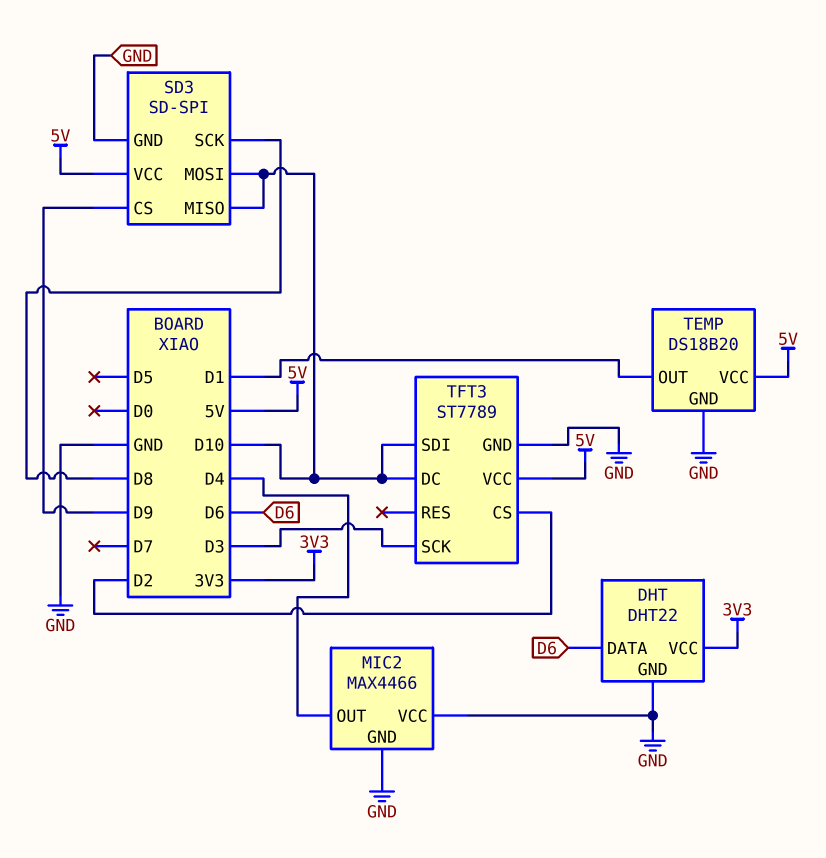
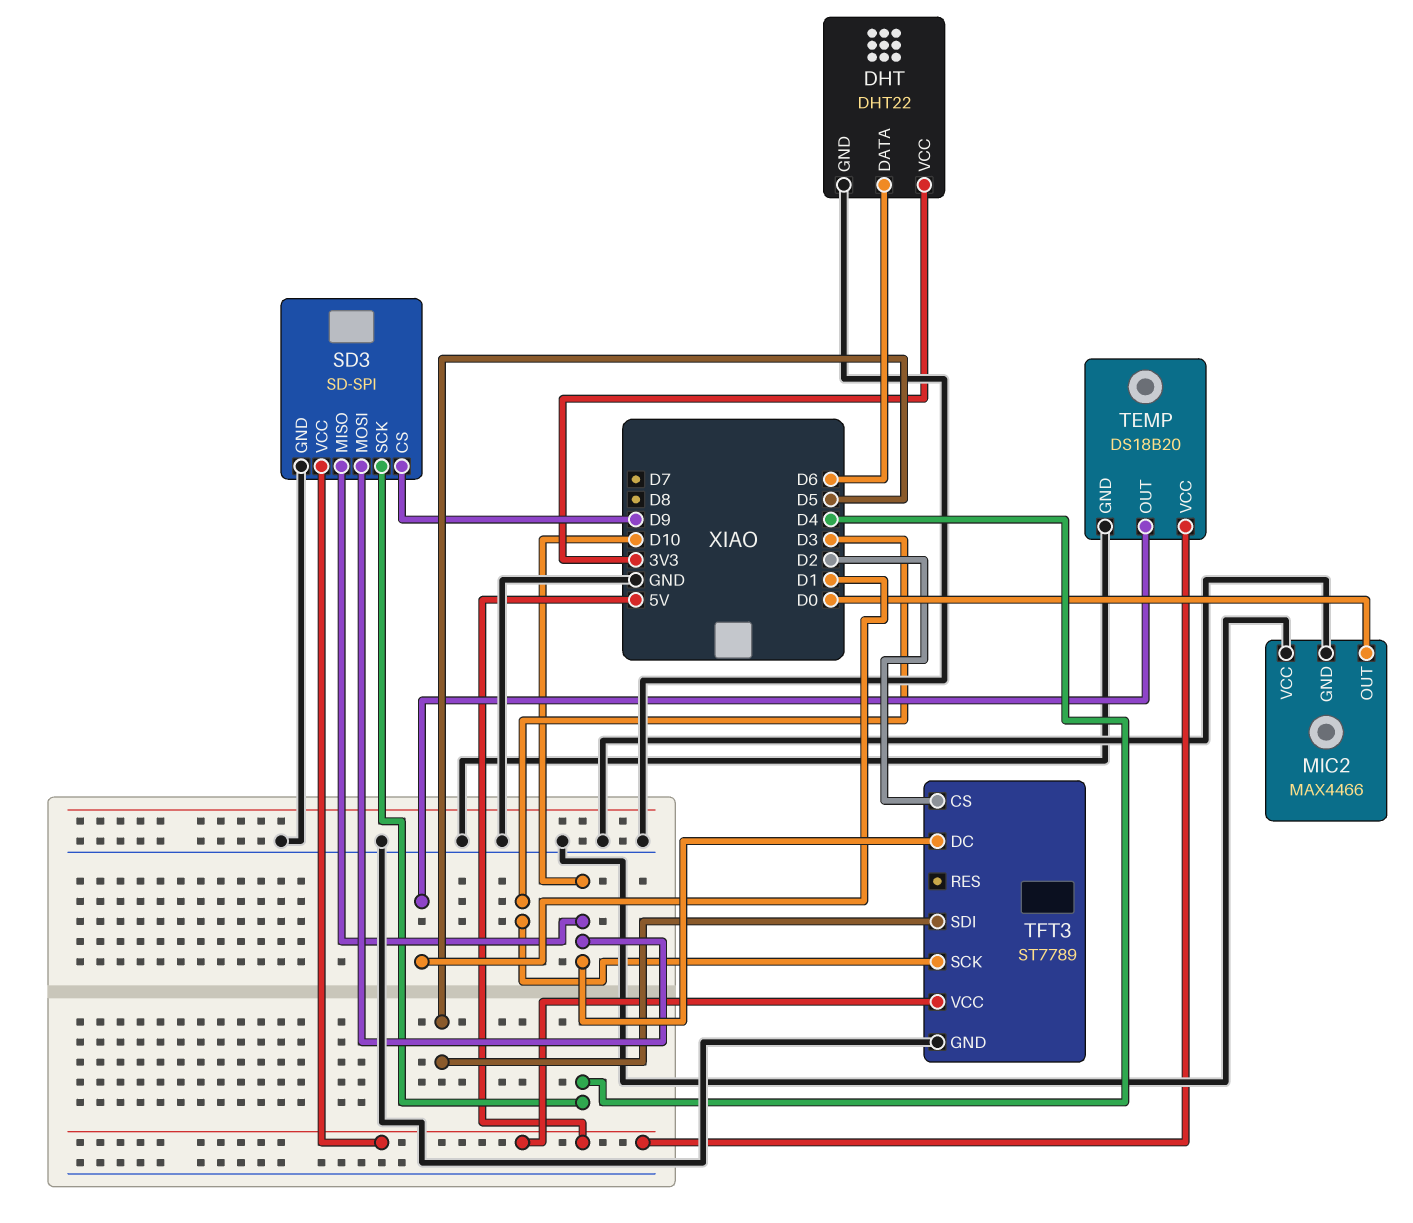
MIC2 pin OUT: D4 -> D0
SD3 pin SCK: D8 -> D4
TFT3 pin SDI: D10 -> D5

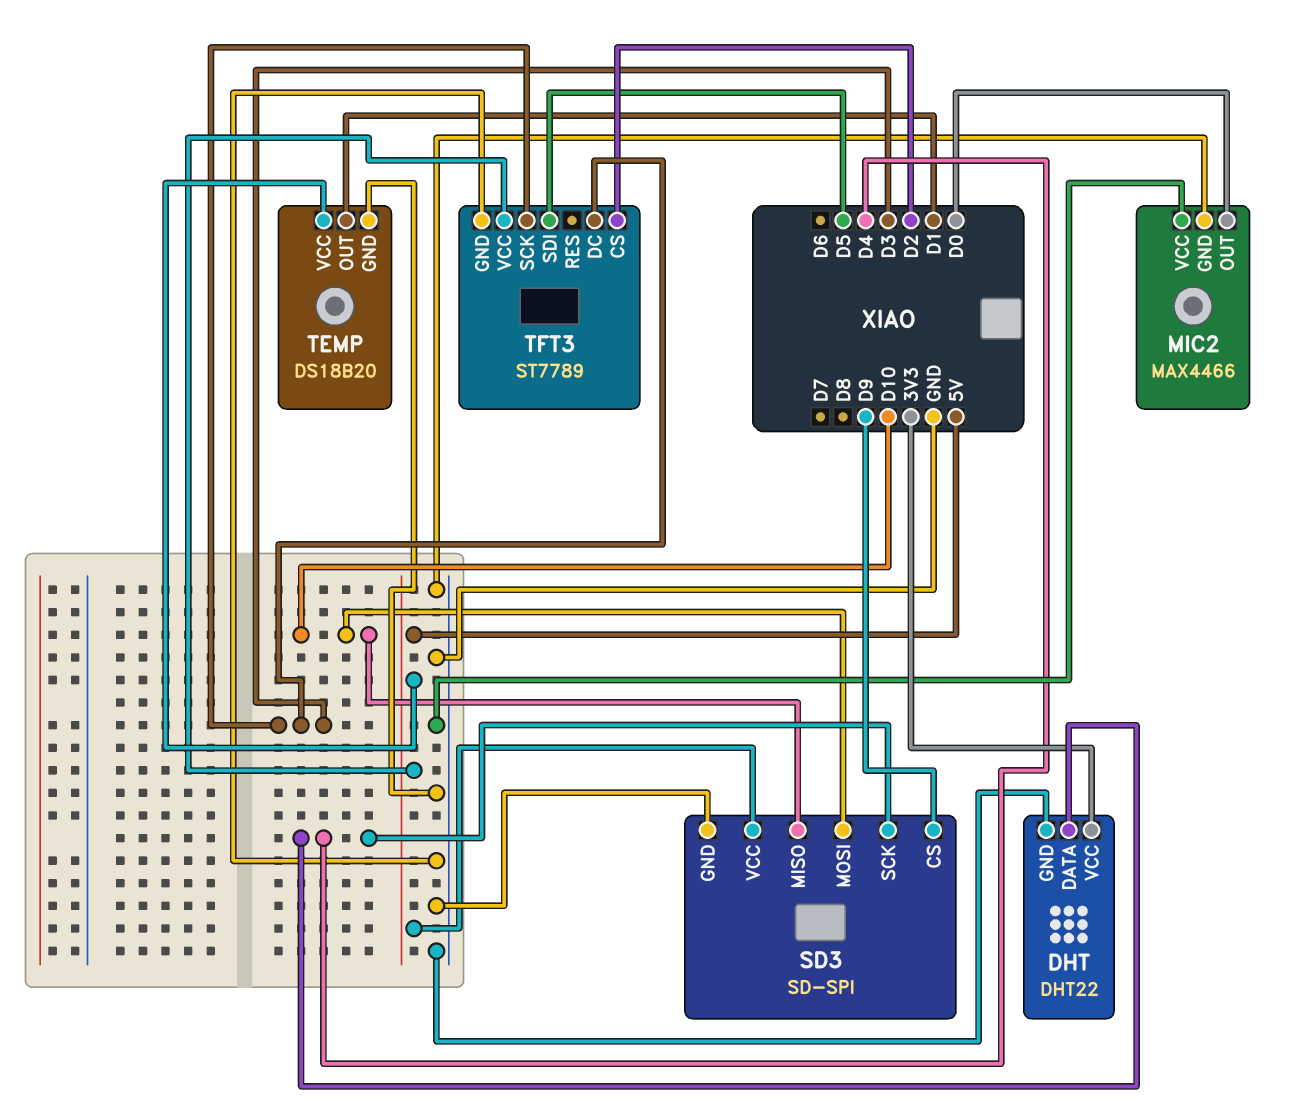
DHT pin DATA: D6 -> D4
TFT3 pin DC: D10 -> D3

